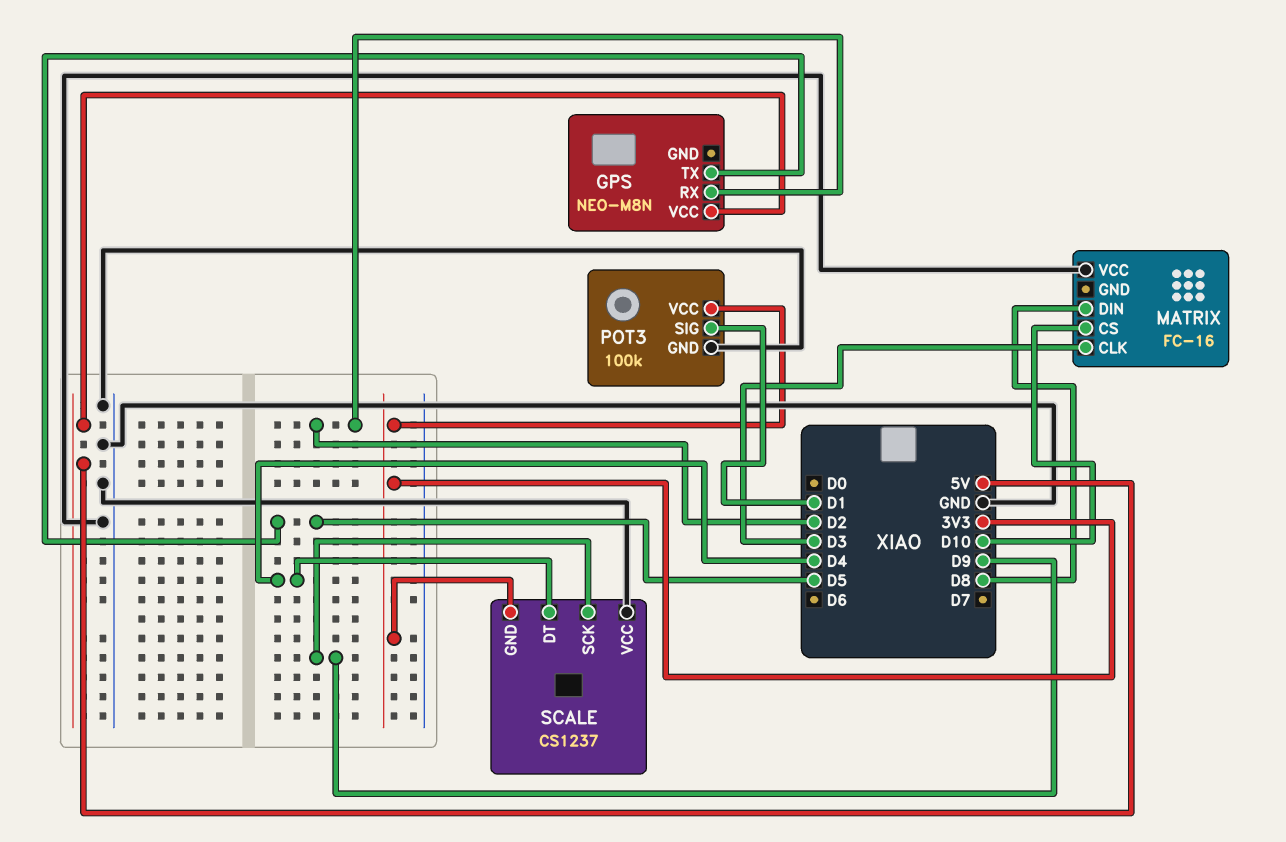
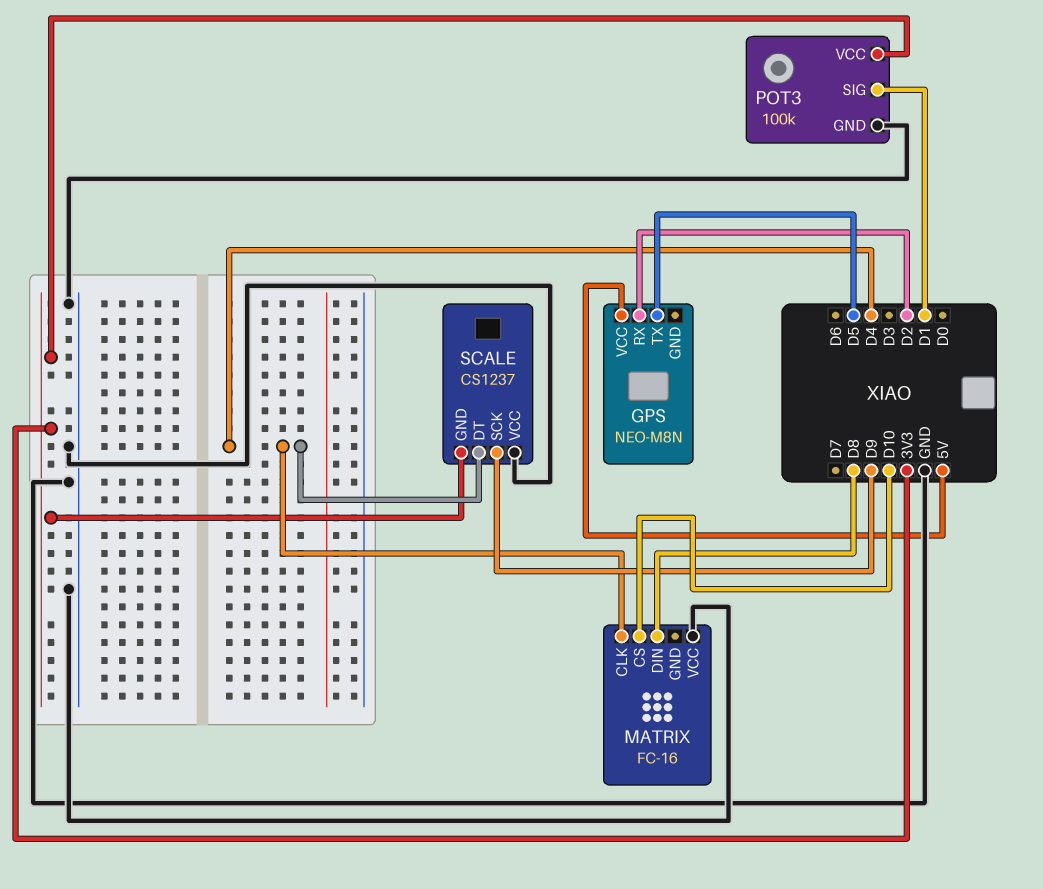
MATRIX pin CLK: D3 -> D4

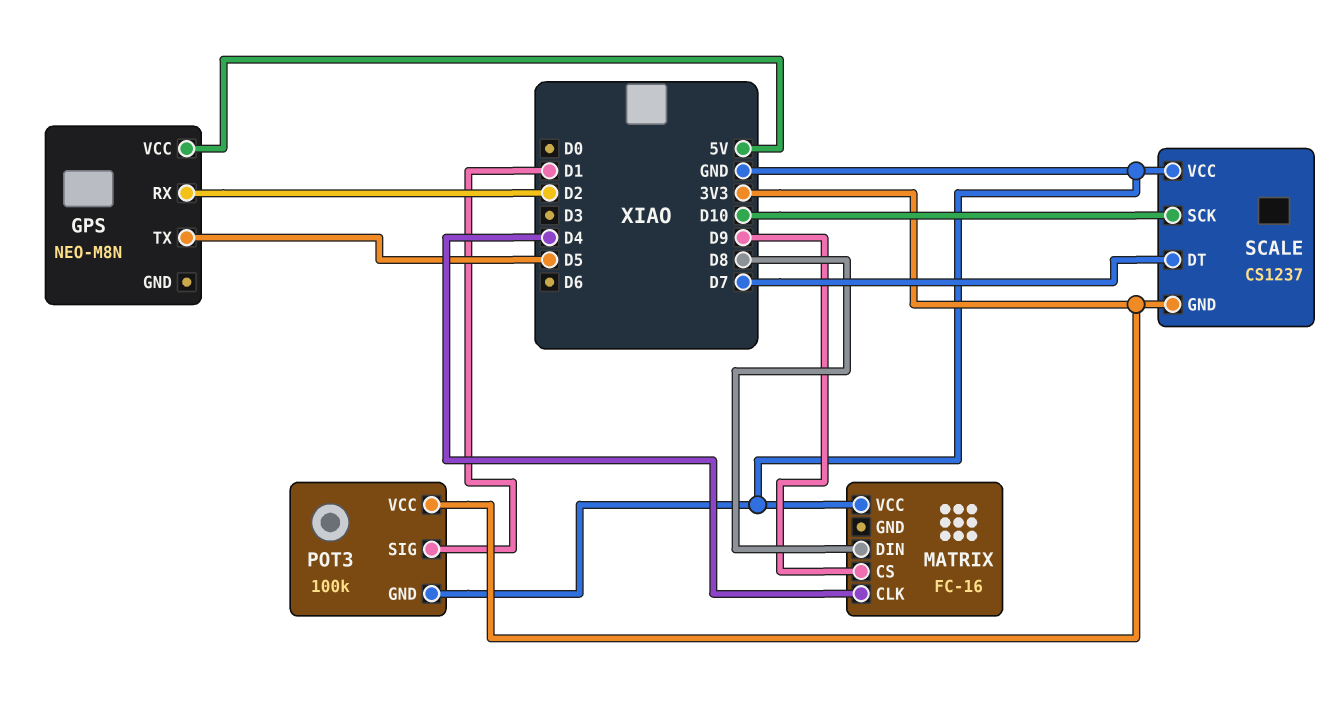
MATRIX pin CS: D10 -> D9
SCALE pin DT: D4 -> D7
SCALE pin SCK: D9 -> D10

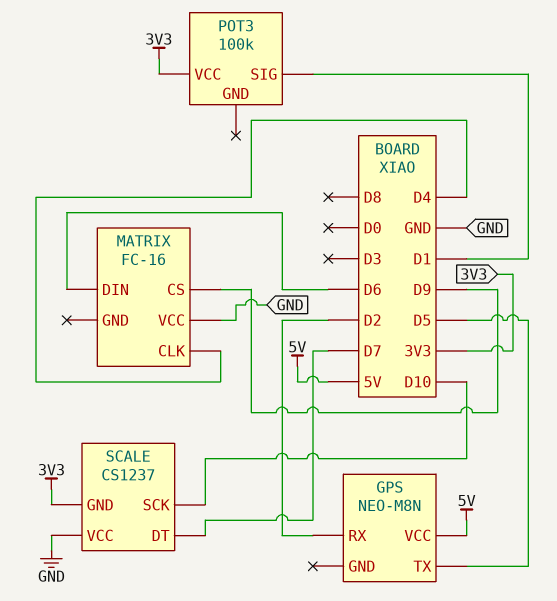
MATRIX pin DIN: D8 -> D6
POT3 pin GND: GND -> none

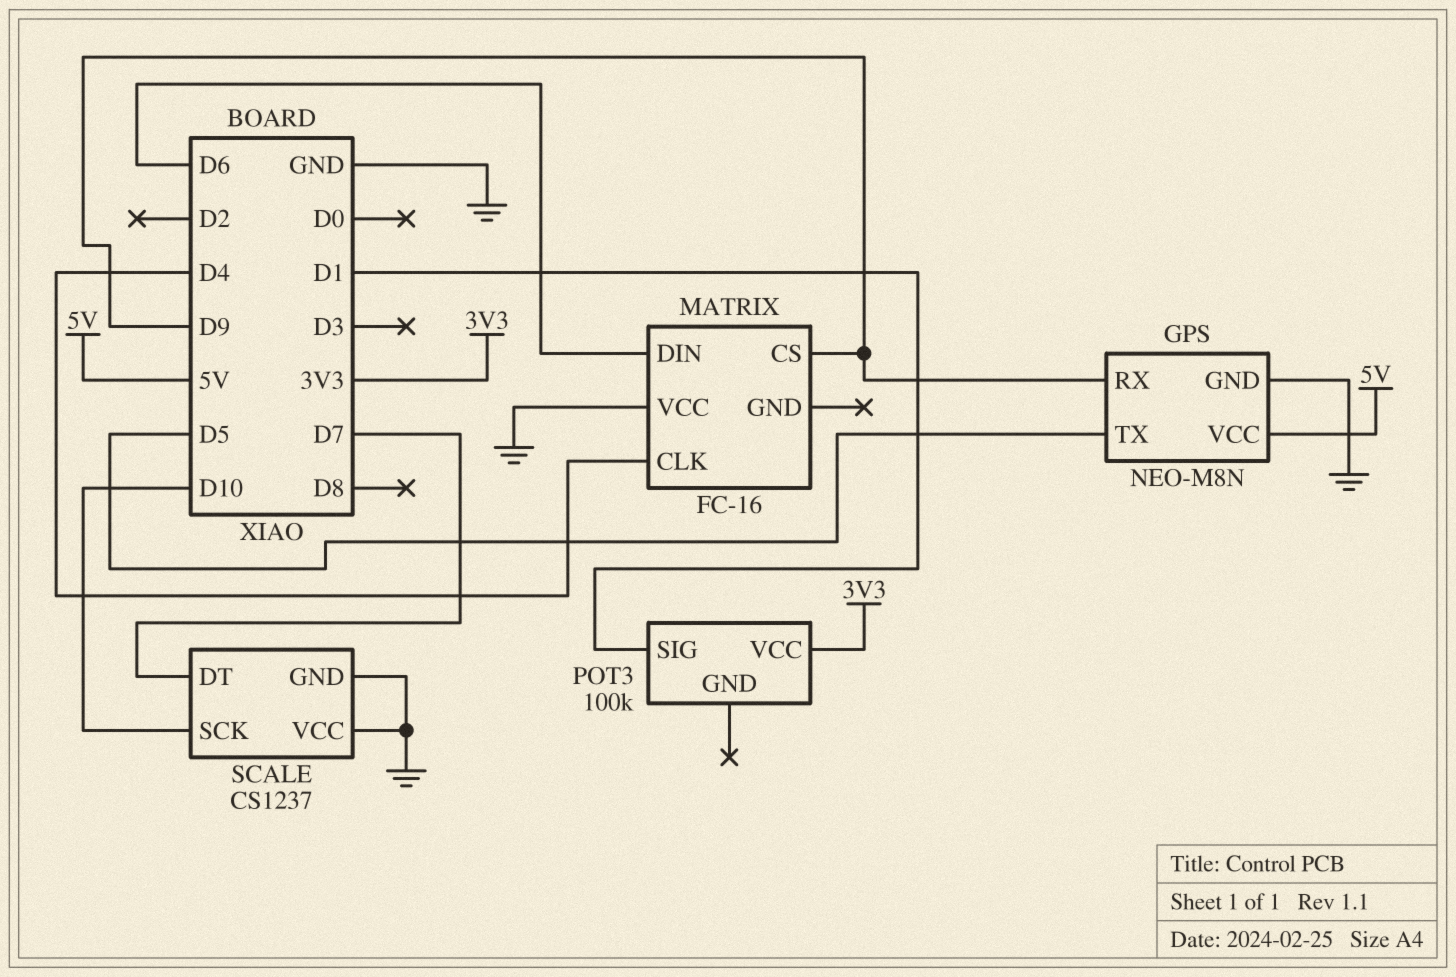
GPS pin GND: none -> GND
GPS pin RX: D2 -> D9
SCALE pin GND: 3V3 -> GND

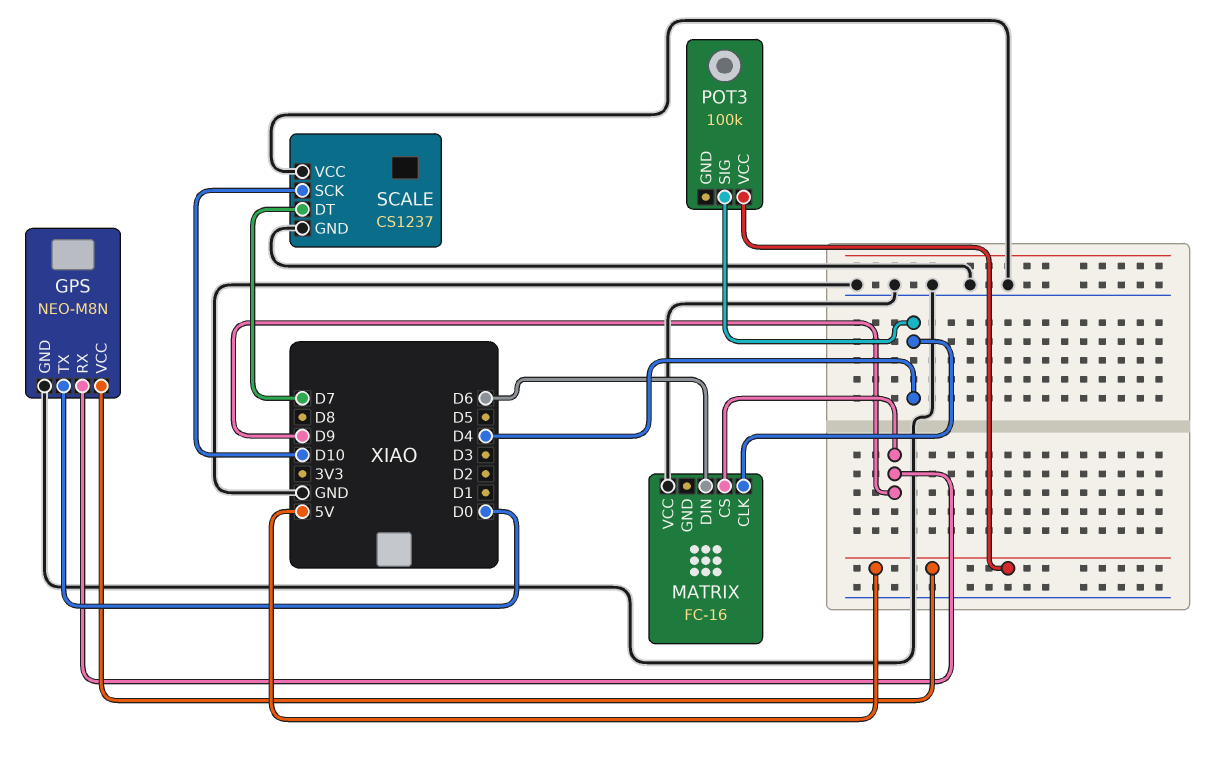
GPS pin TX: D5 -> D0
POT3 pin SIG: D1 -> D4
POT3 pin VCC: 3V3 -> 5V

